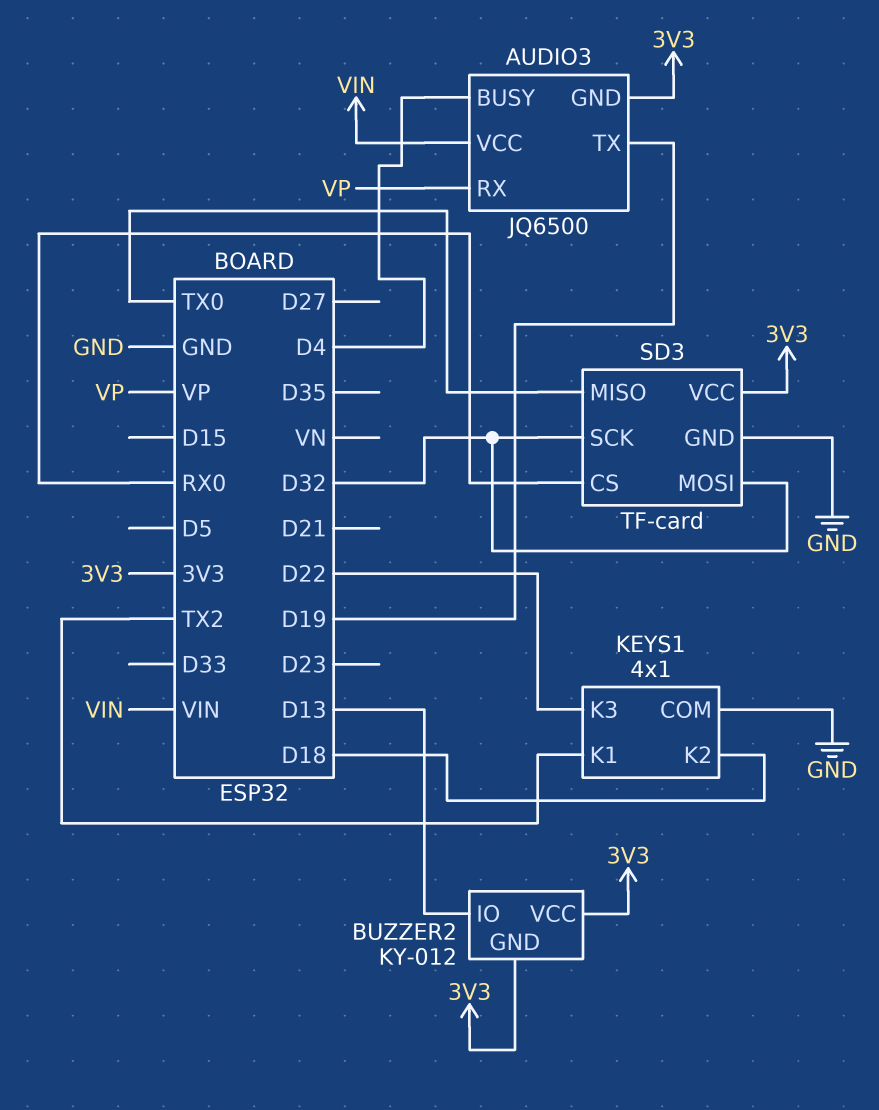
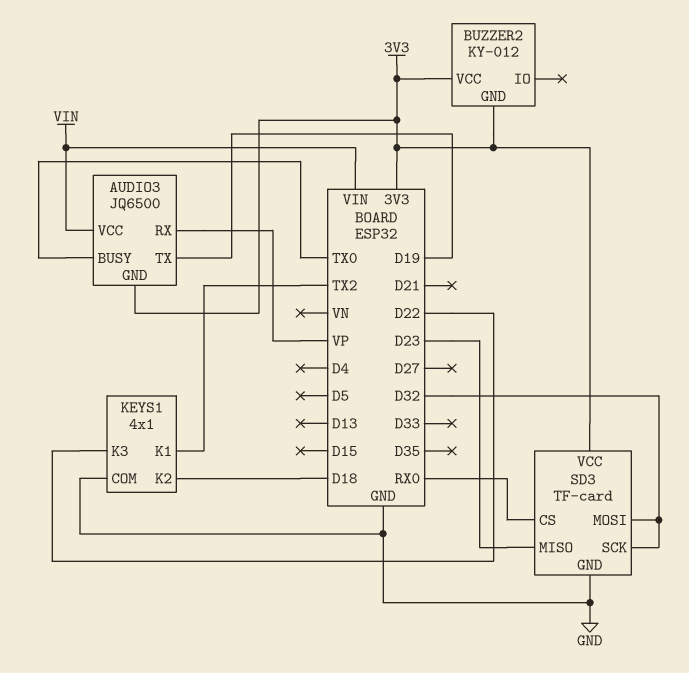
AUDIO3 pin BUSY: D4 -> TX0
BUZZER2 pin IO: D13 -> none
SD3 pin MISO: TX0 -> D23

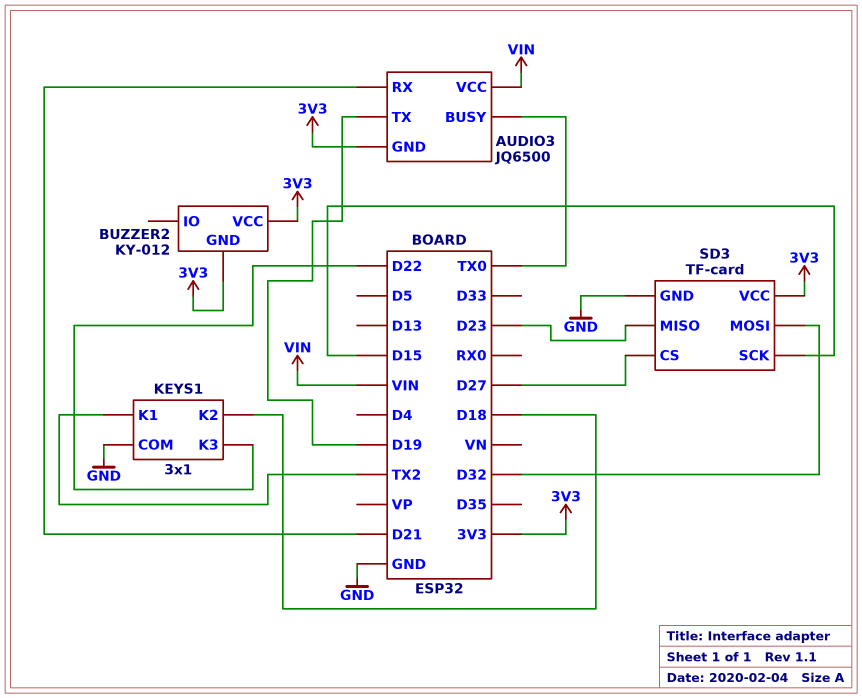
AUDIO3 pin RX: VP -> D21
KEYS1: 4x1 -> 3x1
SD3 pin CS: RX0 -> D27
SD3 pin SCK: D32 -> D15

